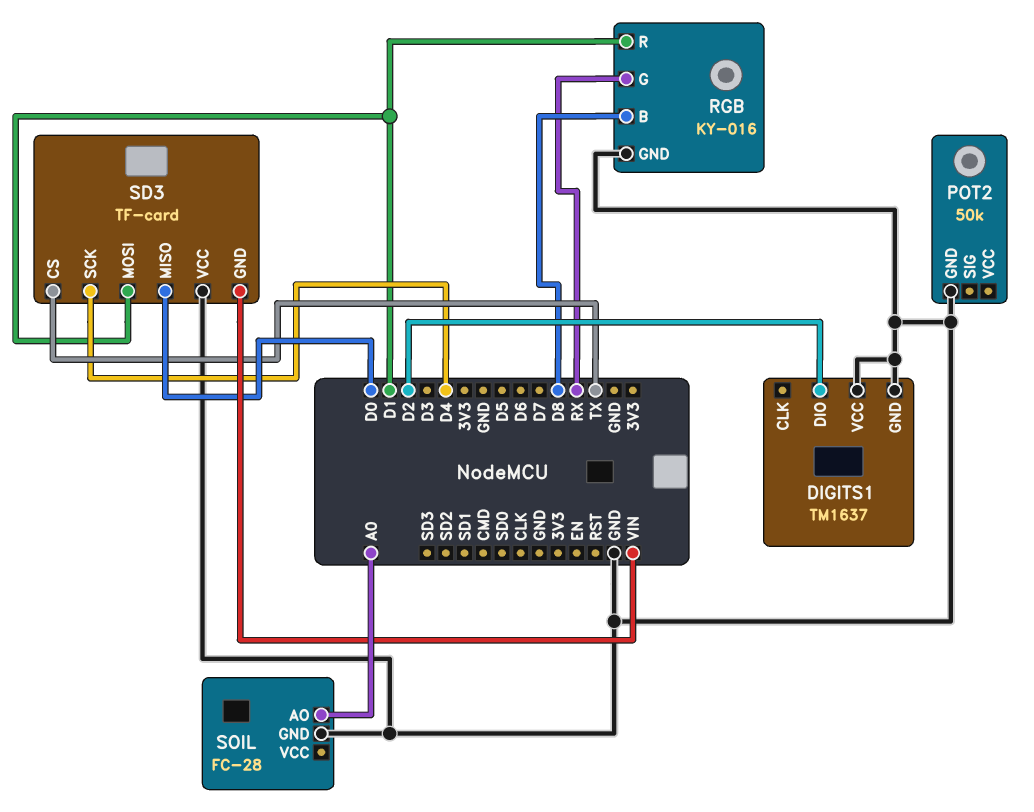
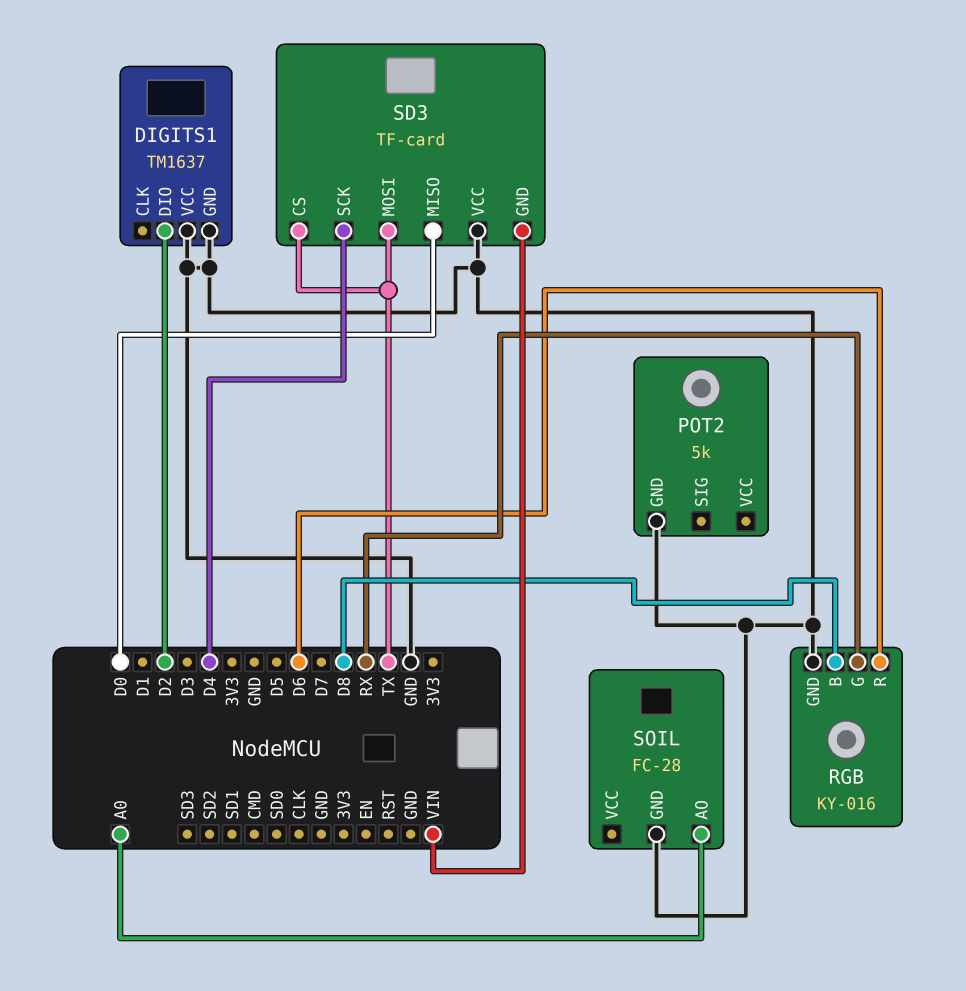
POT2: 50k -> 5k
RGB pin R: D1 -> D6
SD3 pin MOSI: D1 -> TX

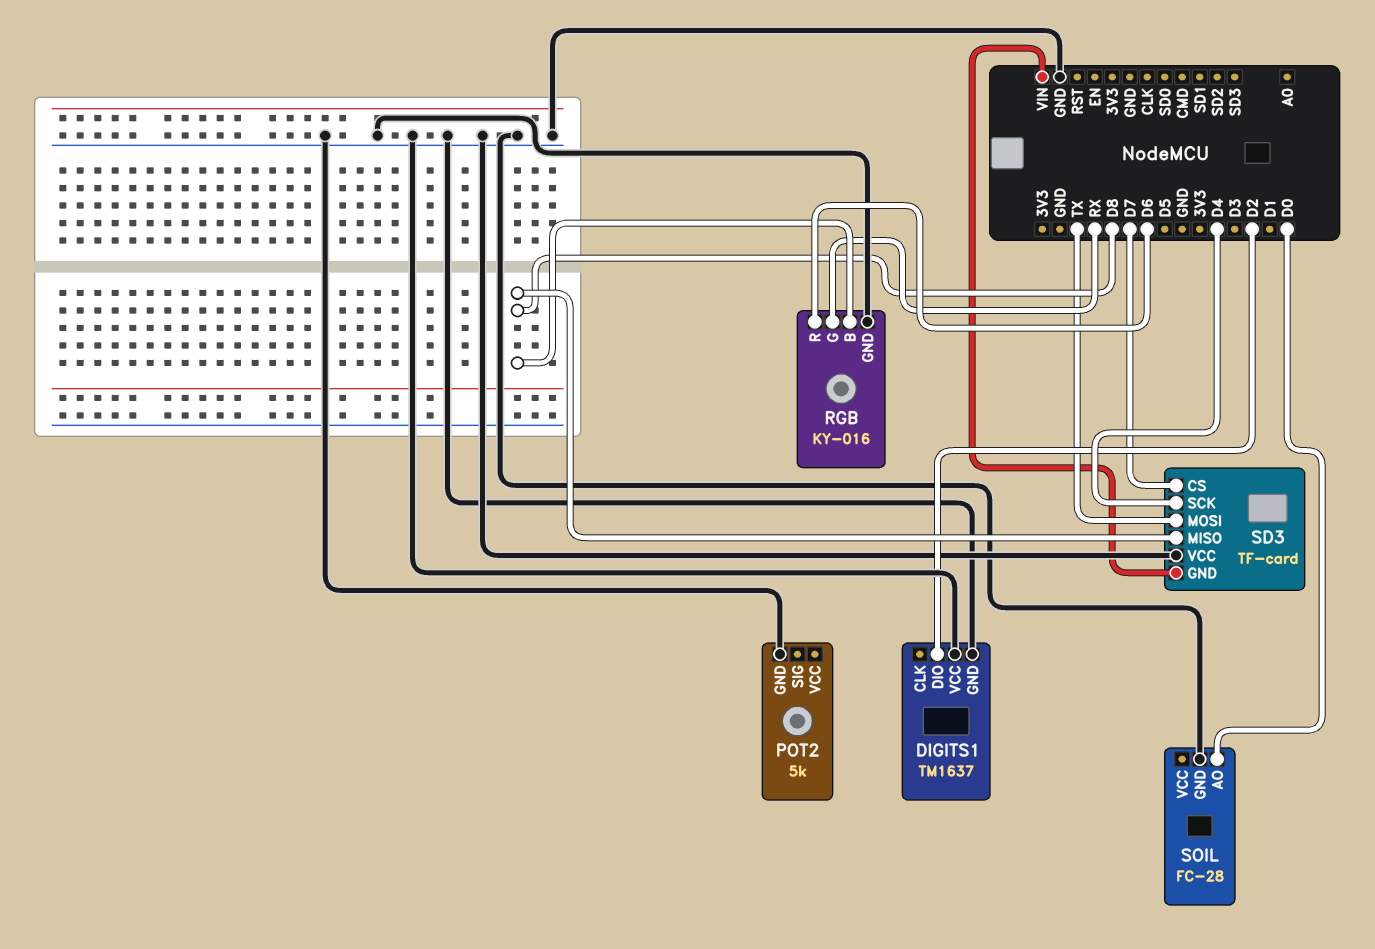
SD3 pin CS: TX -> D7
SD3 pin MISO: D0 -> D8
SOIL pin AO: A0 -> D0

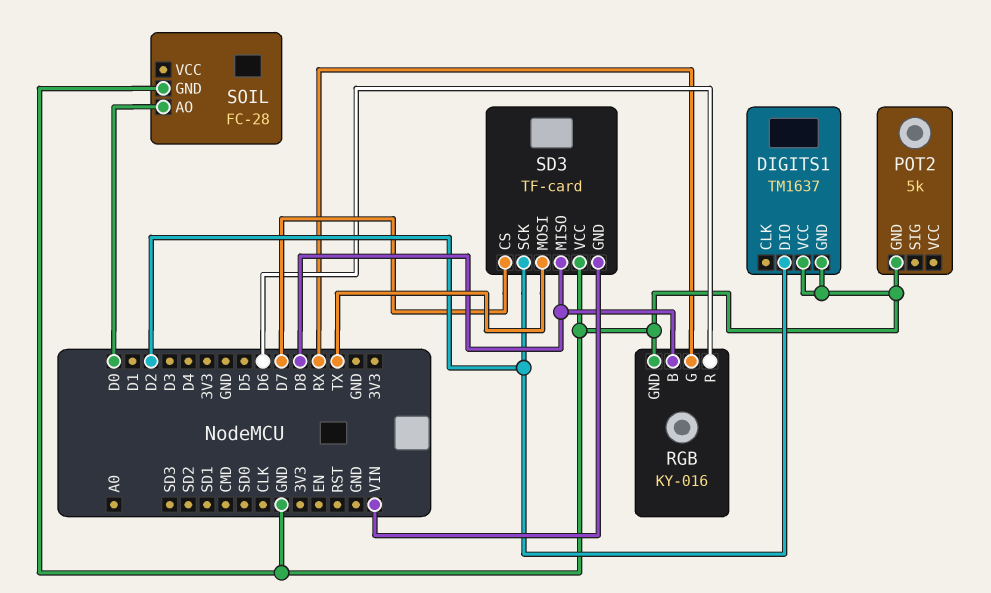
SD3 pin SCK: D4 -> D2

